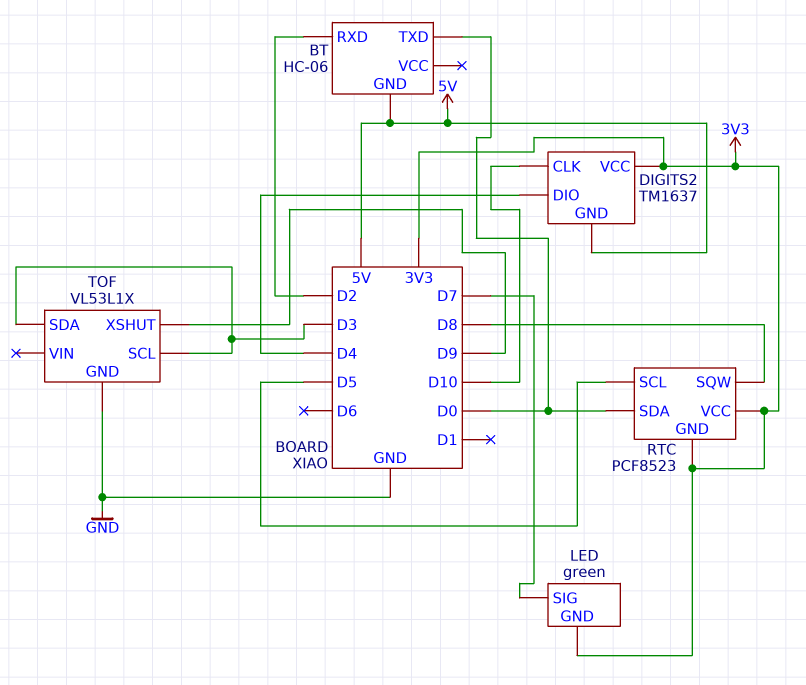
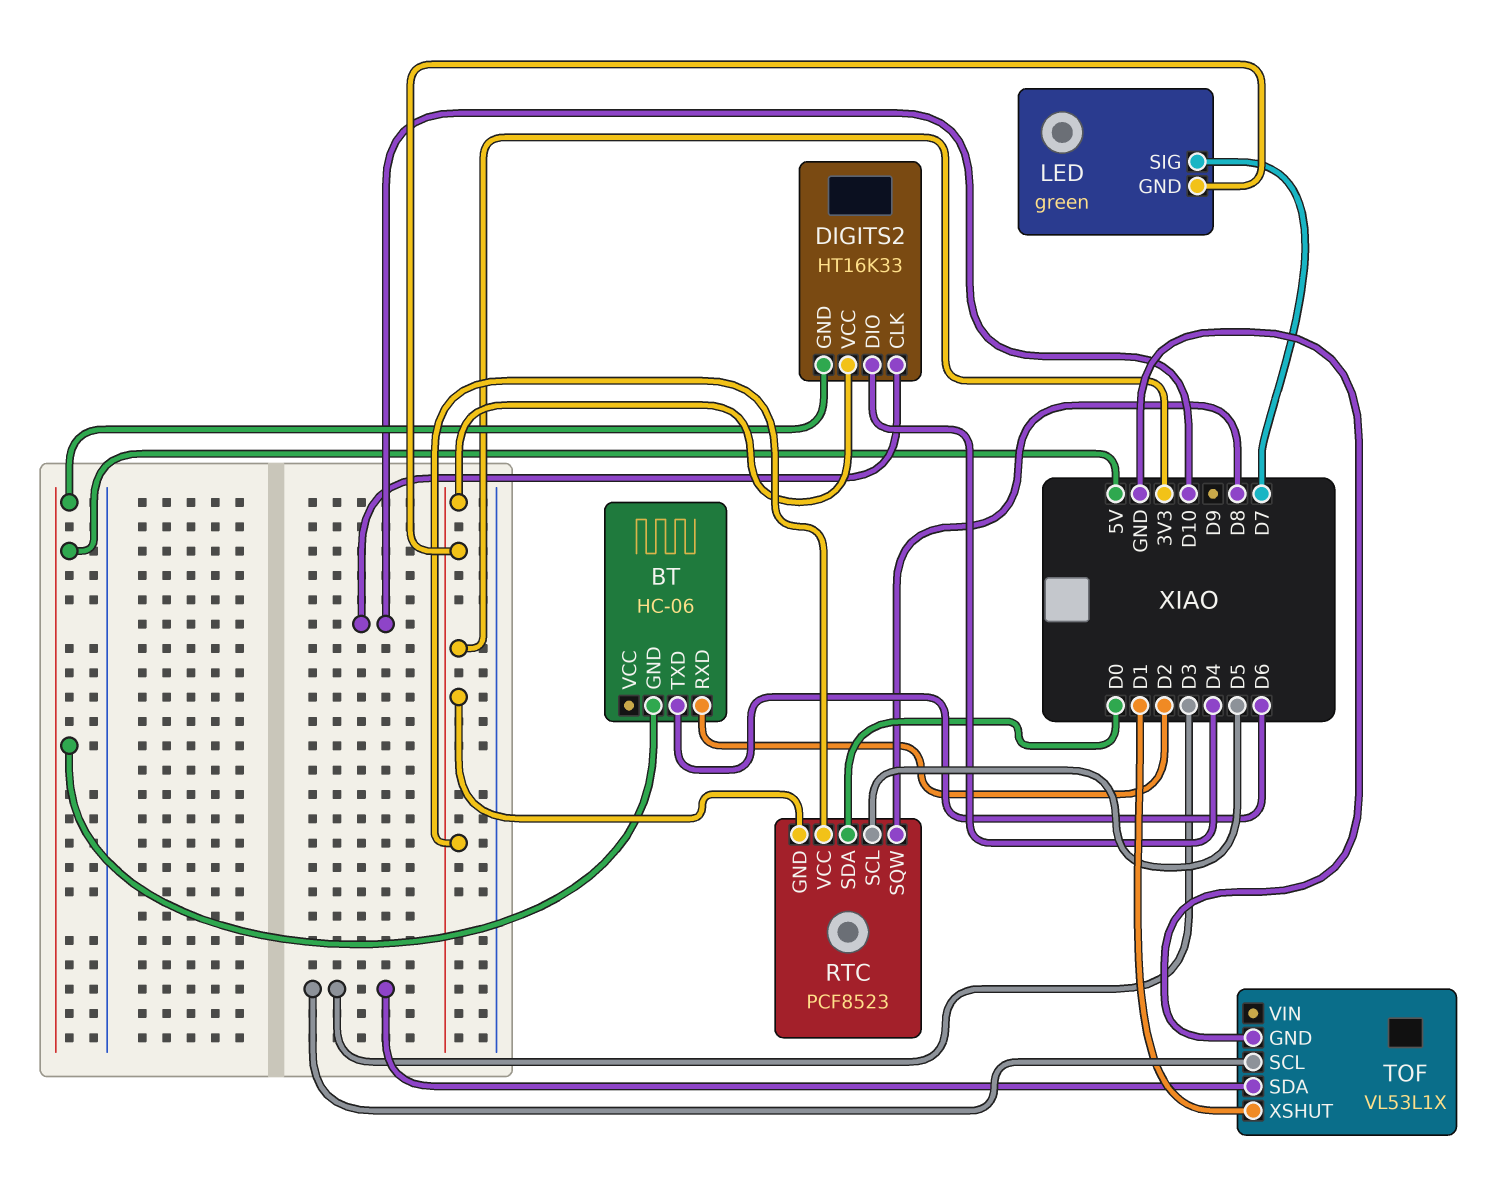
BT pin TXD: D0 -> D6
DIGITS2: TM1637 -> HT16K33
TOF pin XSHUT: D9 -> D1

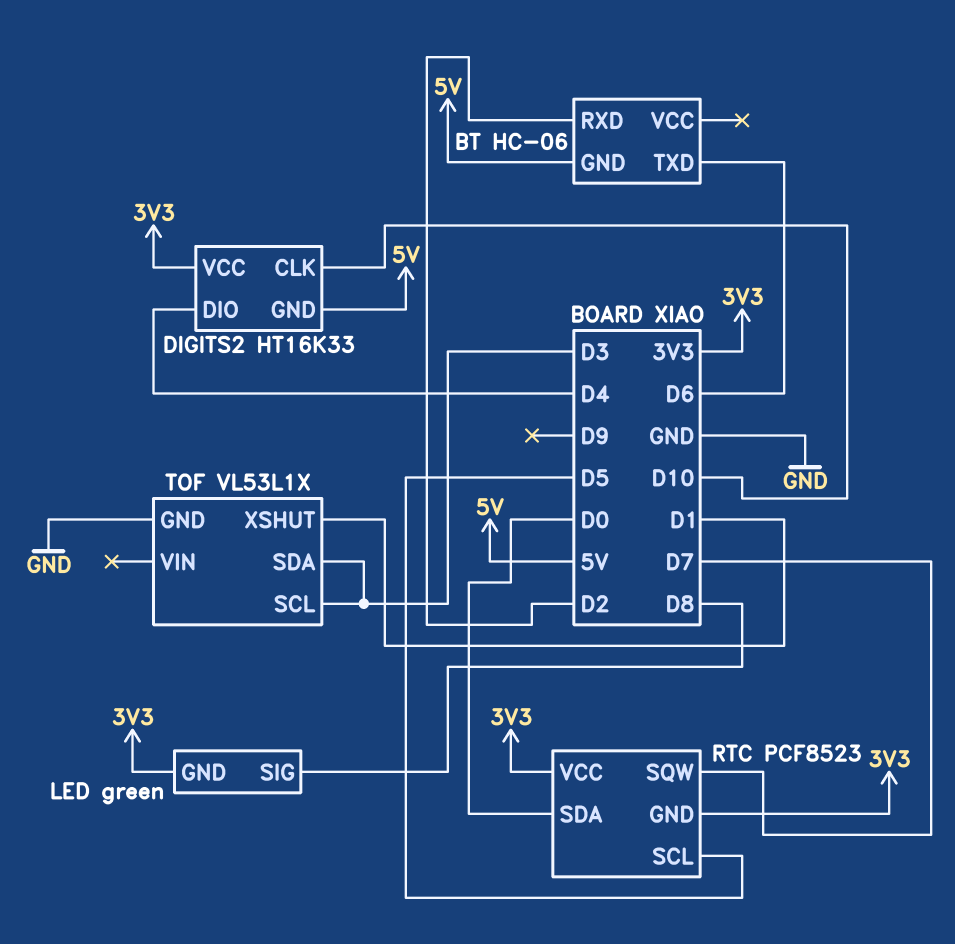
LED pin SIG: D7 -> D8
RTC pin SQW: D8 -> D7

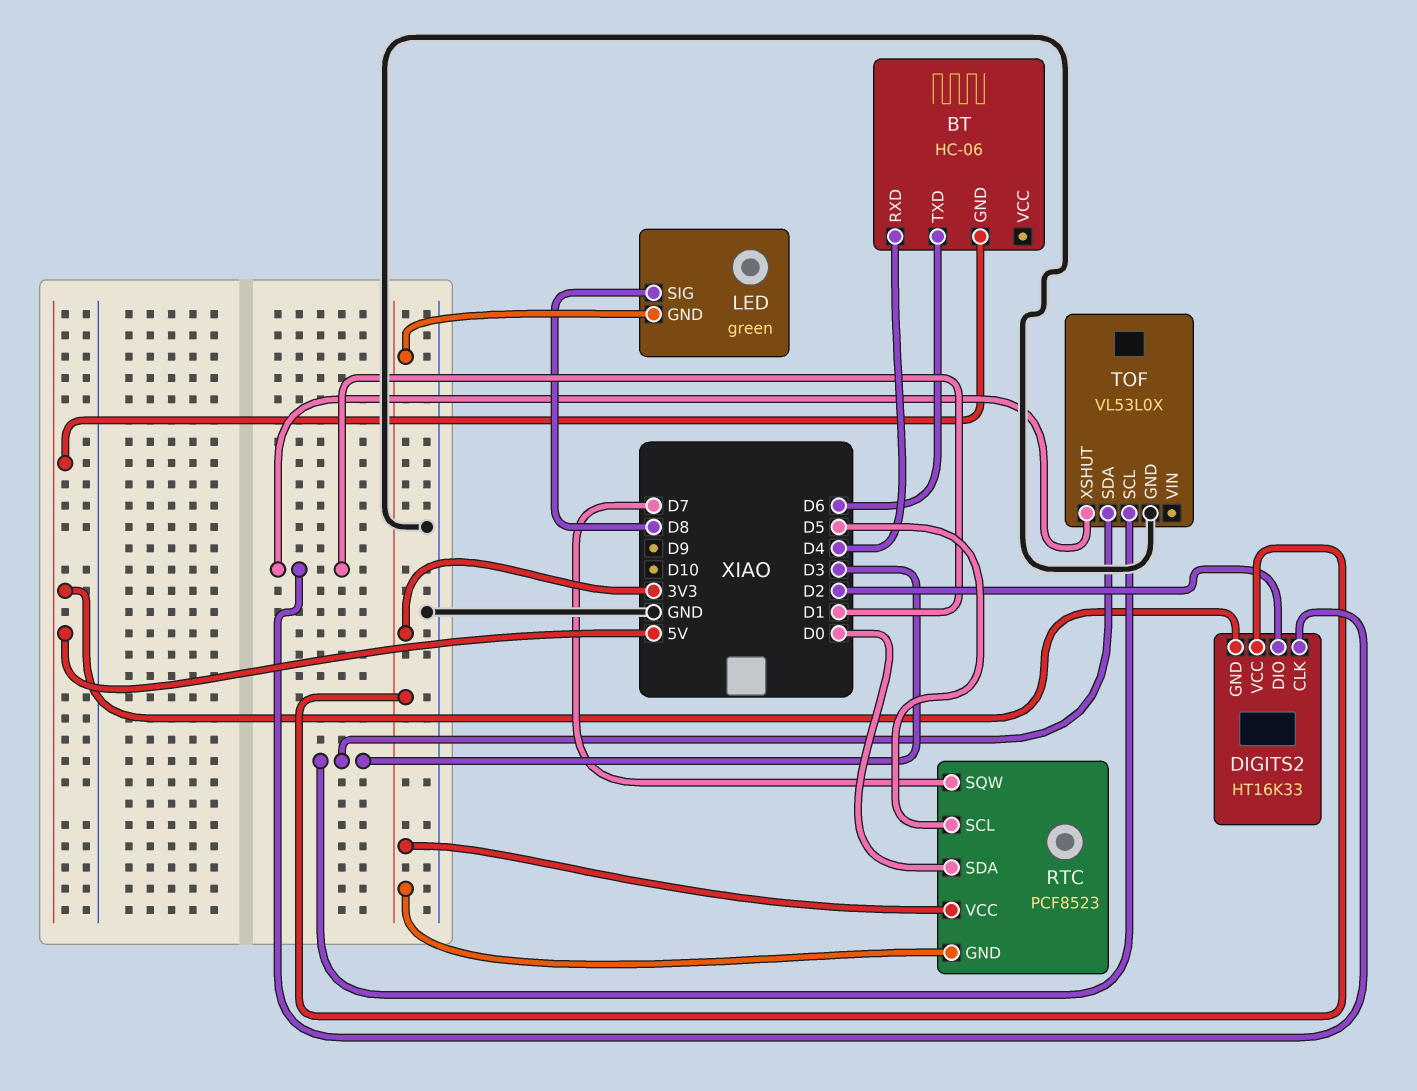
BT pin RXD: D2 -> D4
DIGITS2 pin CLK: D10 -> D1
DIGITS2 pin DIO: D4 -> D2
TOF: VL53L1X -> VL53L0X

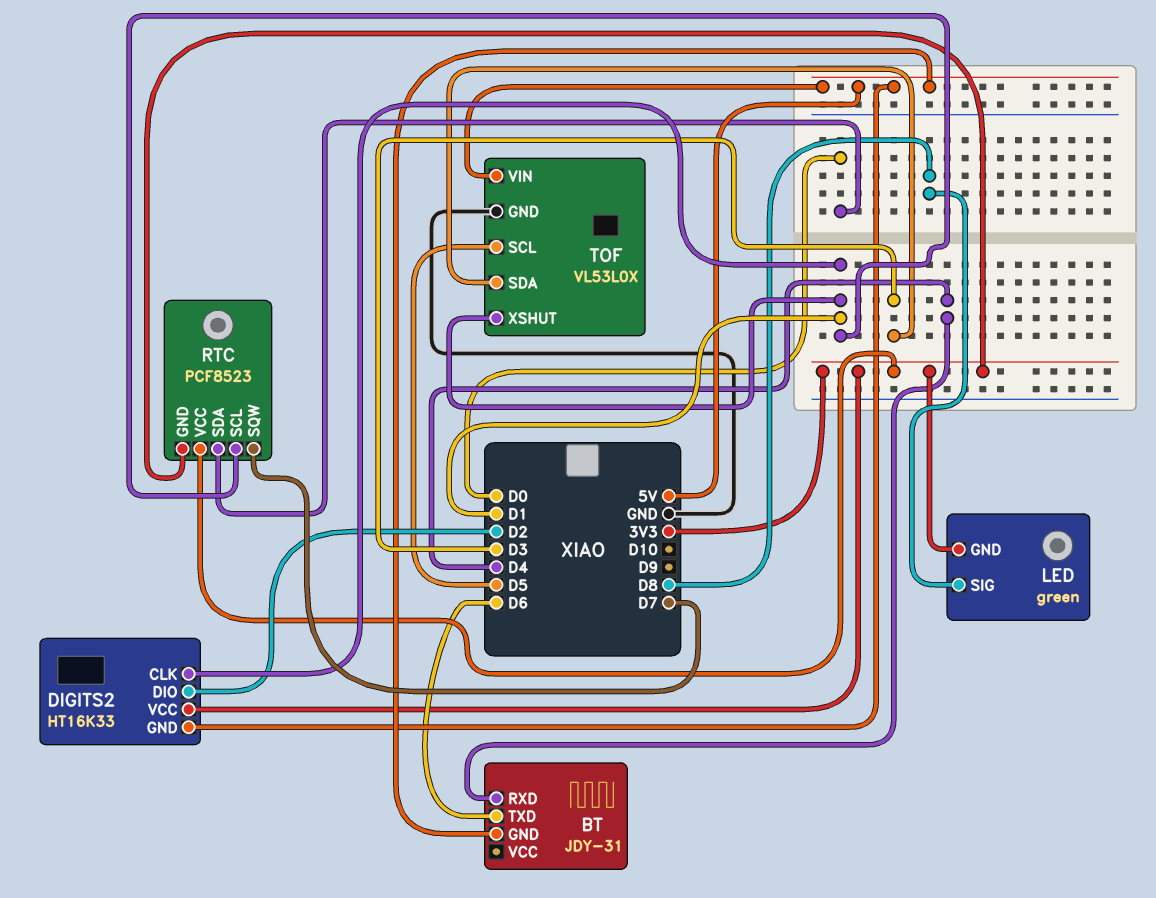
BT: HC-06 -> JDY-31
RTC pin SCL: D5 -> D1
TOF pin SCL: D3 -> D5
TOF pin VIN: none -> 5V

